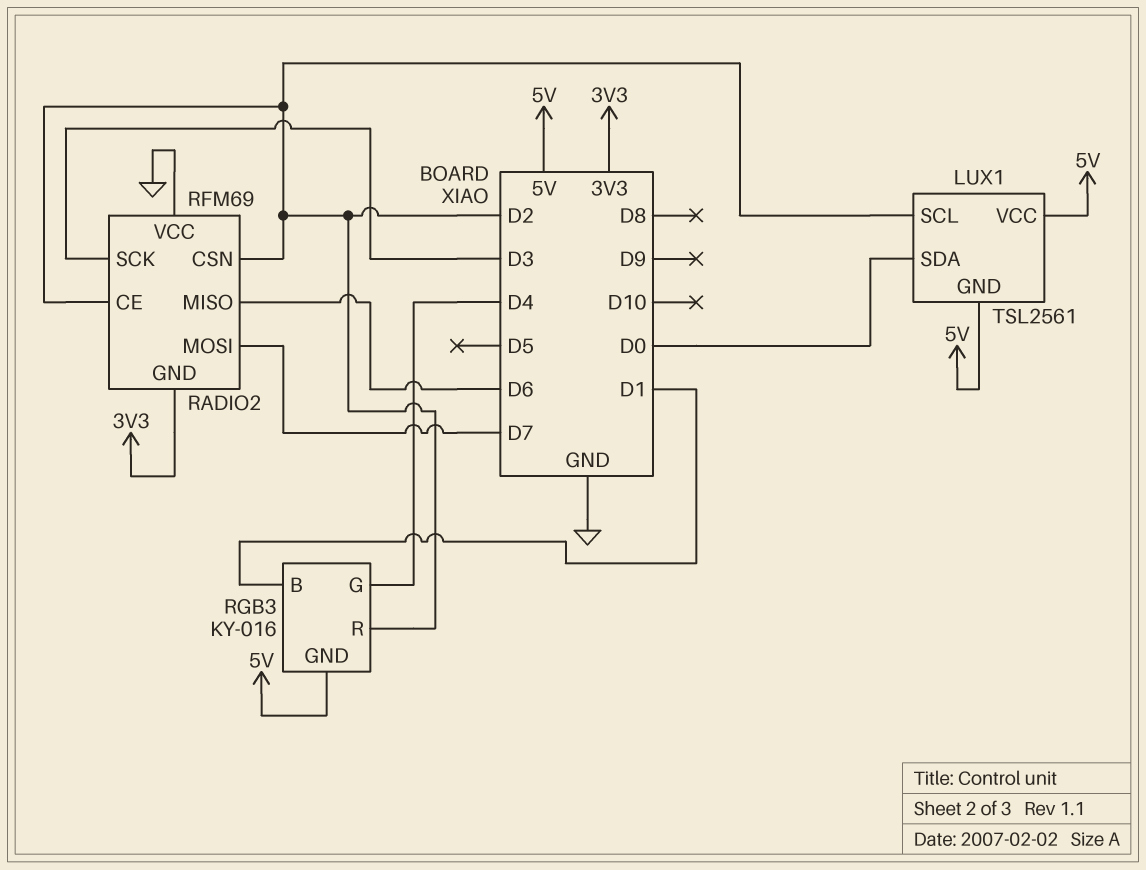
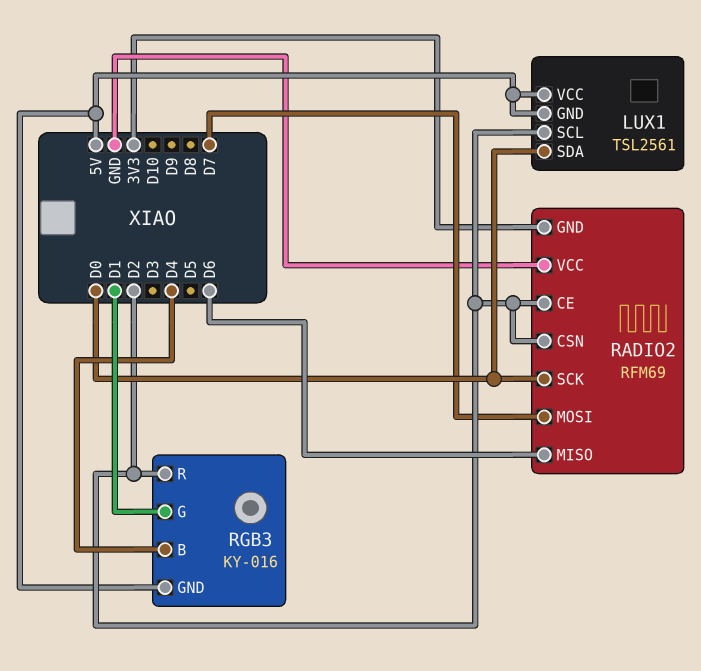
RADIO2 pin SCK: D3 -> D0
RGB3 pin B: D1 -> D4
RGB3 pin G: D4 -> D1

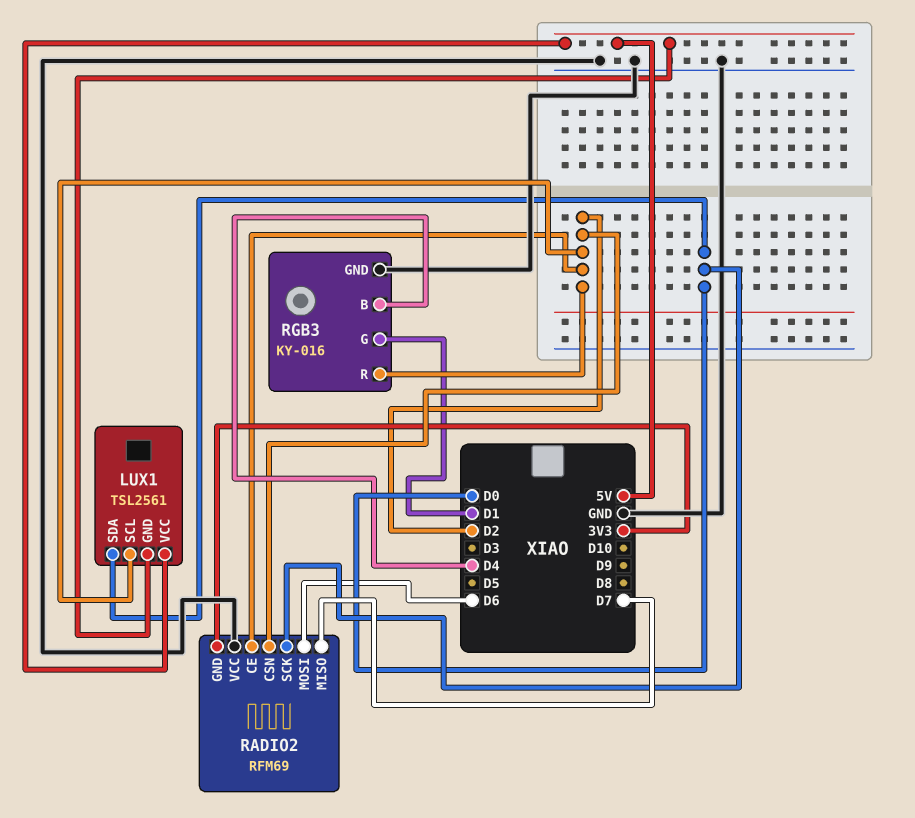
RADIO2 pin MISO: D6 -> D7
RADIO2 pin MOSI: D7 -> D6
RGB3 pin GND: 5V -> GND

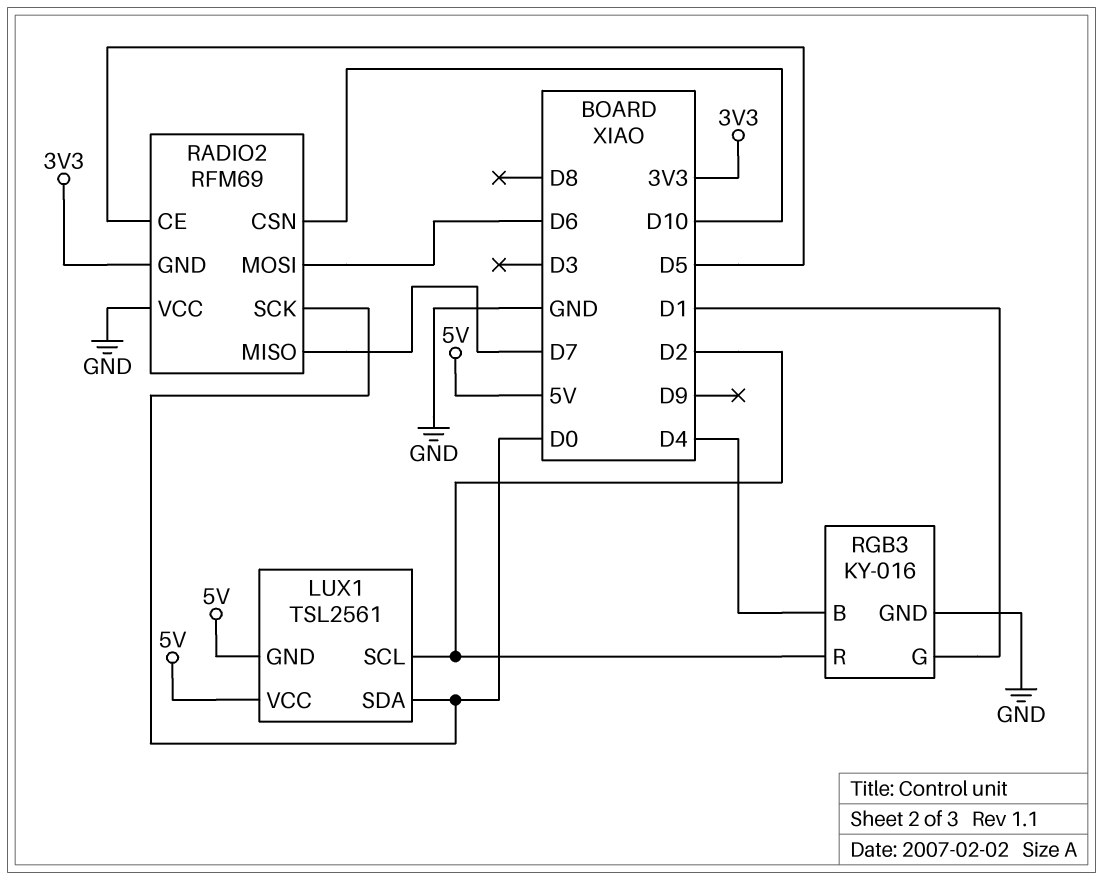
RADIO2 pin CE: D2 -> D5
RADIO2 pin CSN: D2 -> D10

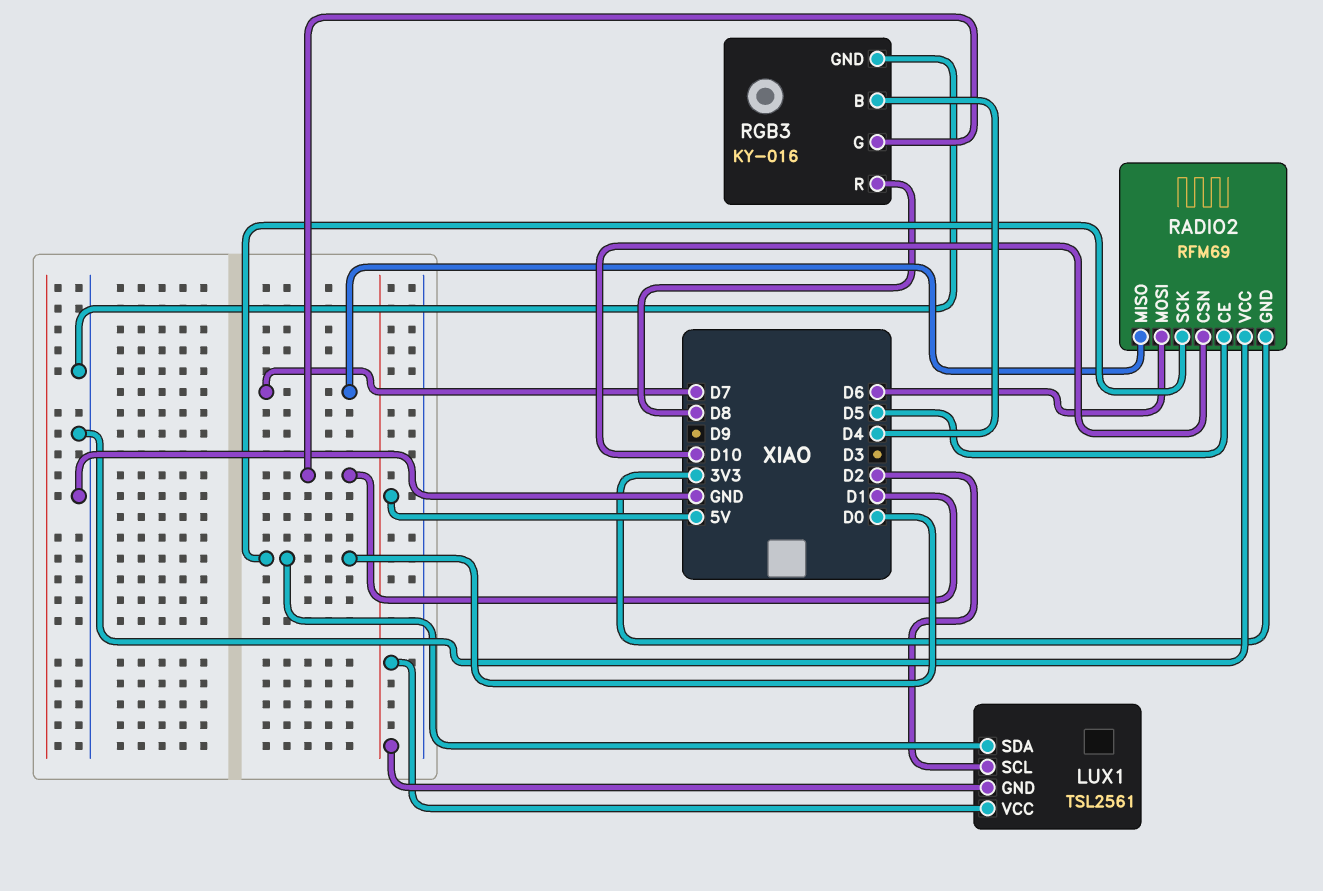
RGB3 pin R: D2 -> D8

